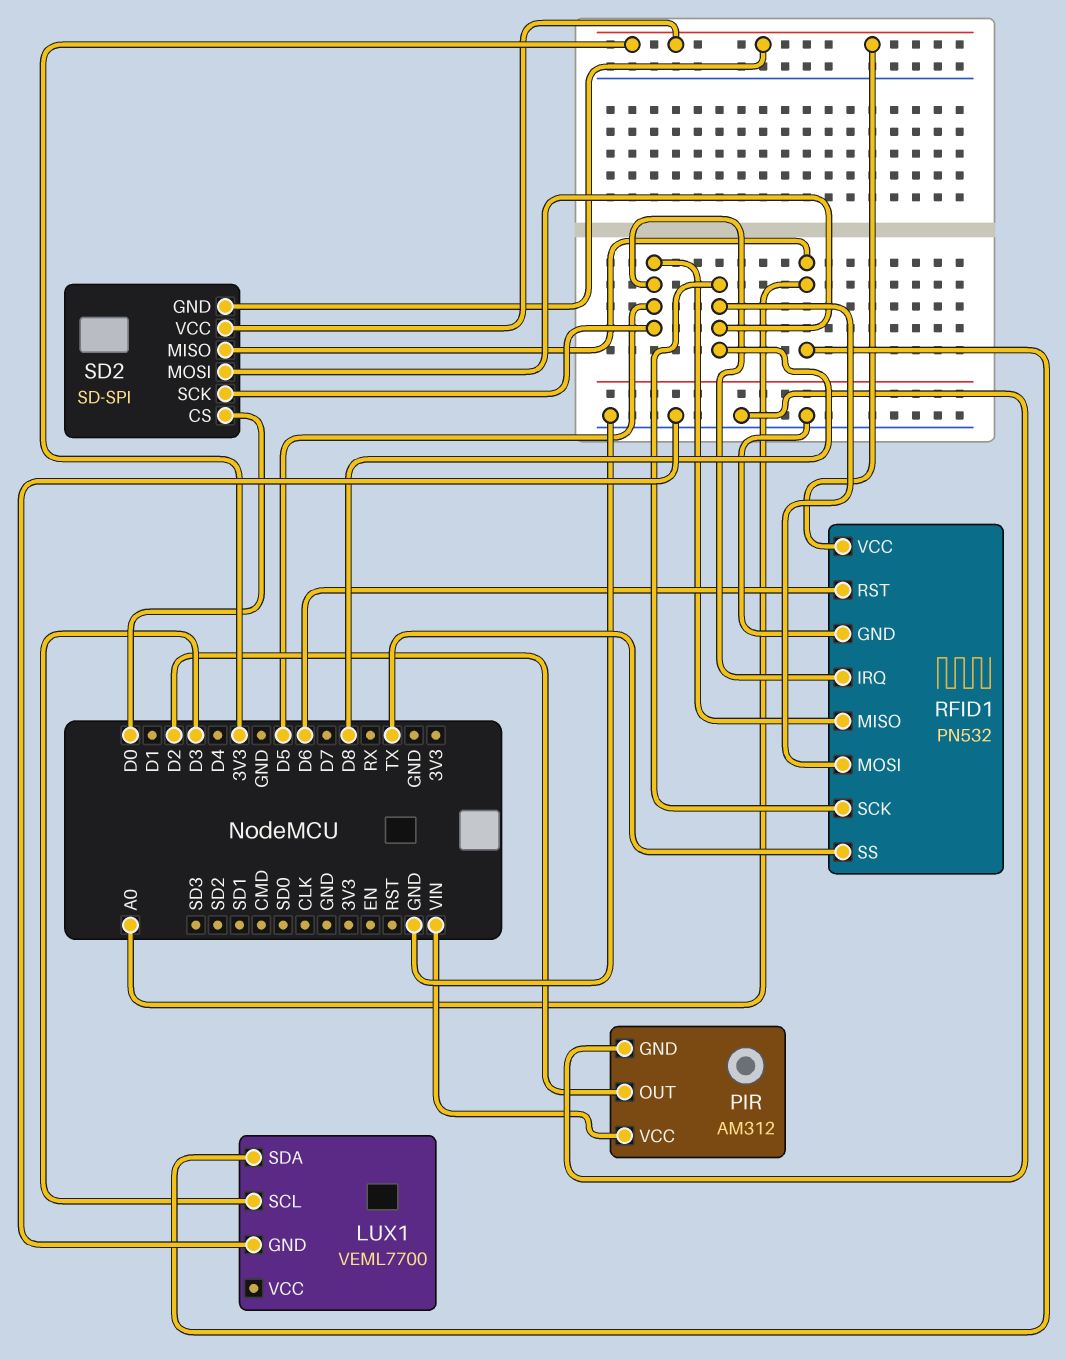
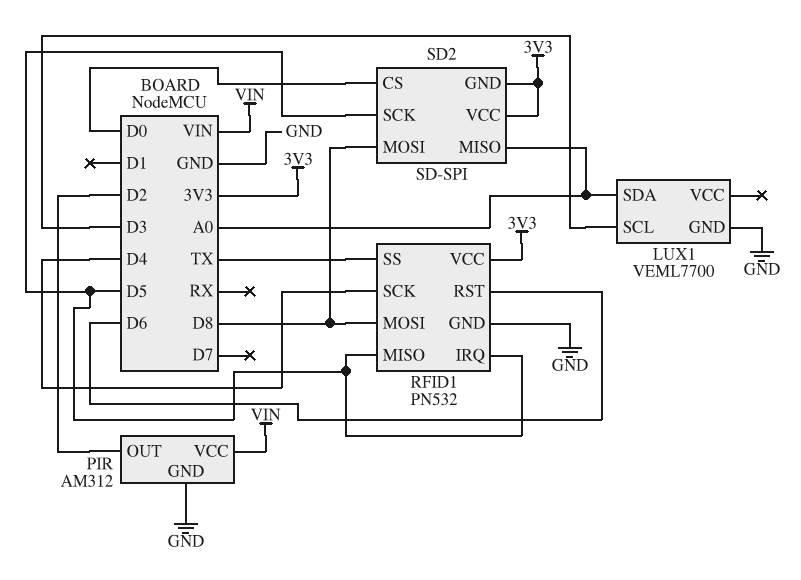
RFID1 pin SCK: D8 -> D4

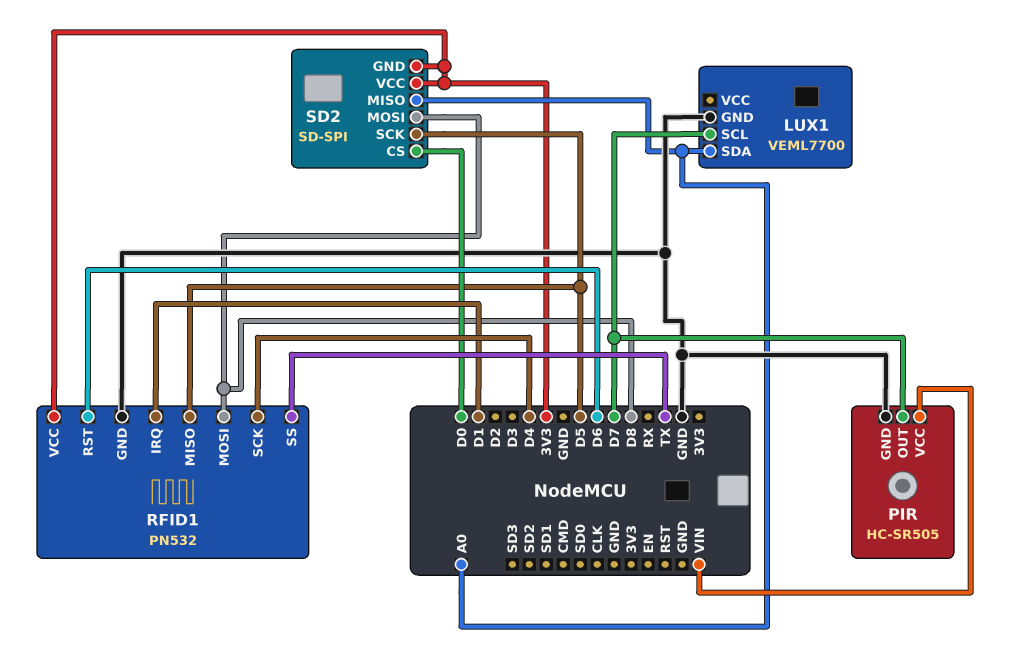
LUX1 pin SCL: D3 -> D7
PIR: AM312 -> HC-SR505
PIR pin OUT: D2 -> D7
RFID1 pin IRQ: D5 -> D1

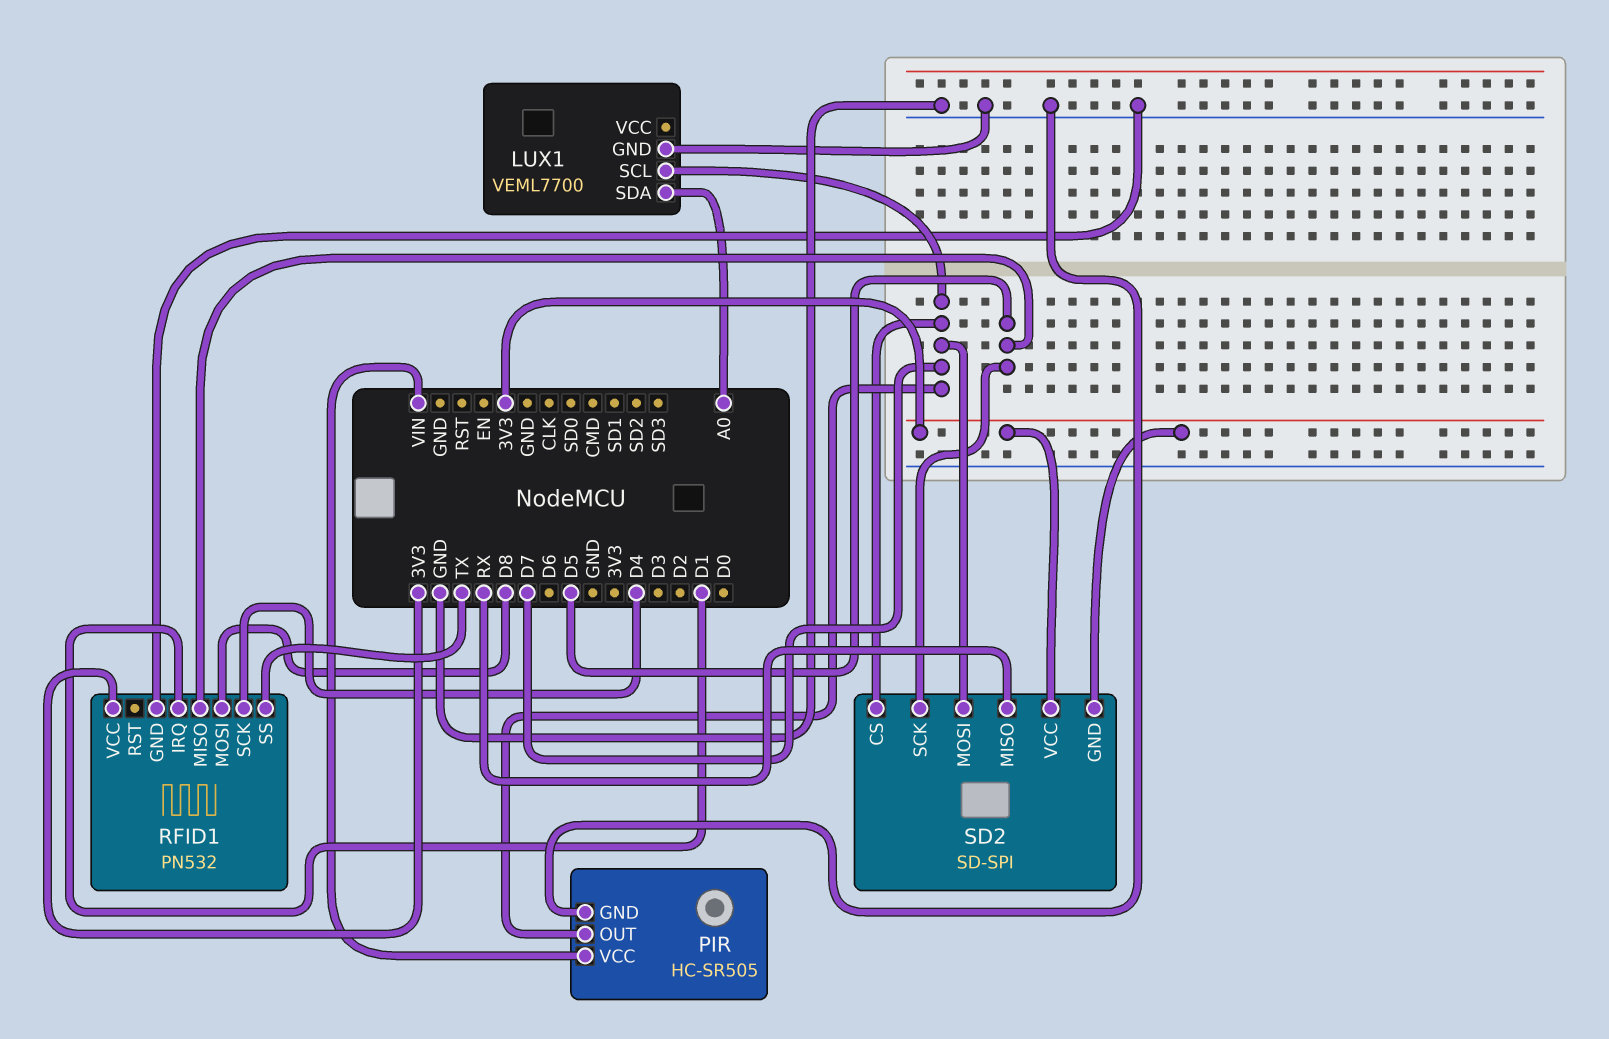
RFID1 pin RST: D6 -> none
SD2 pin CS: D0 -> D7
SD2 pin MISO: A0 -> RX
SD2 pin MOSI: D8 -> D7

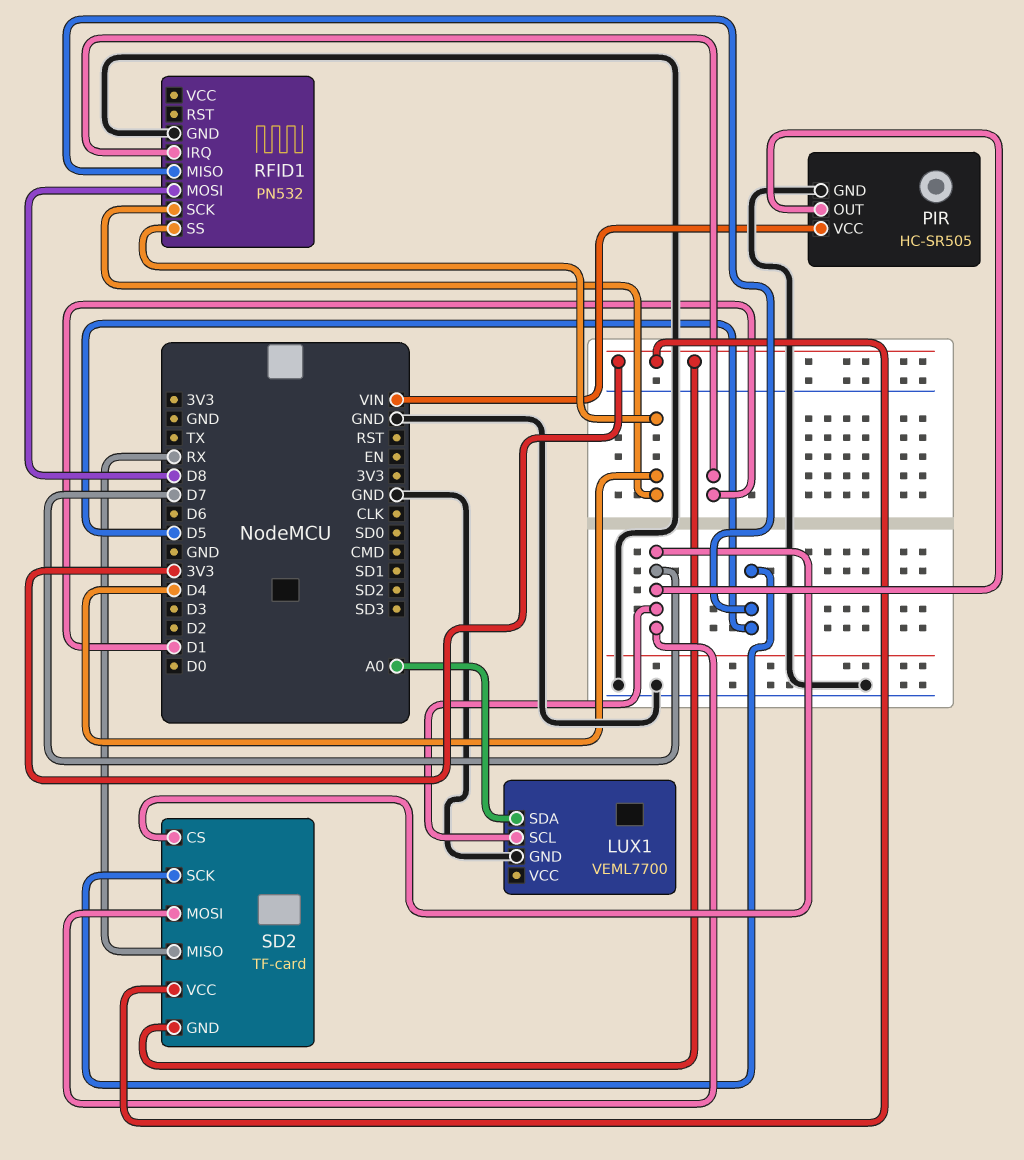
RFID1 pin SS: TX -> D4
RFID1 pin VCC: 3V3 -> none
SD2: SD-SPI -> TF-card

